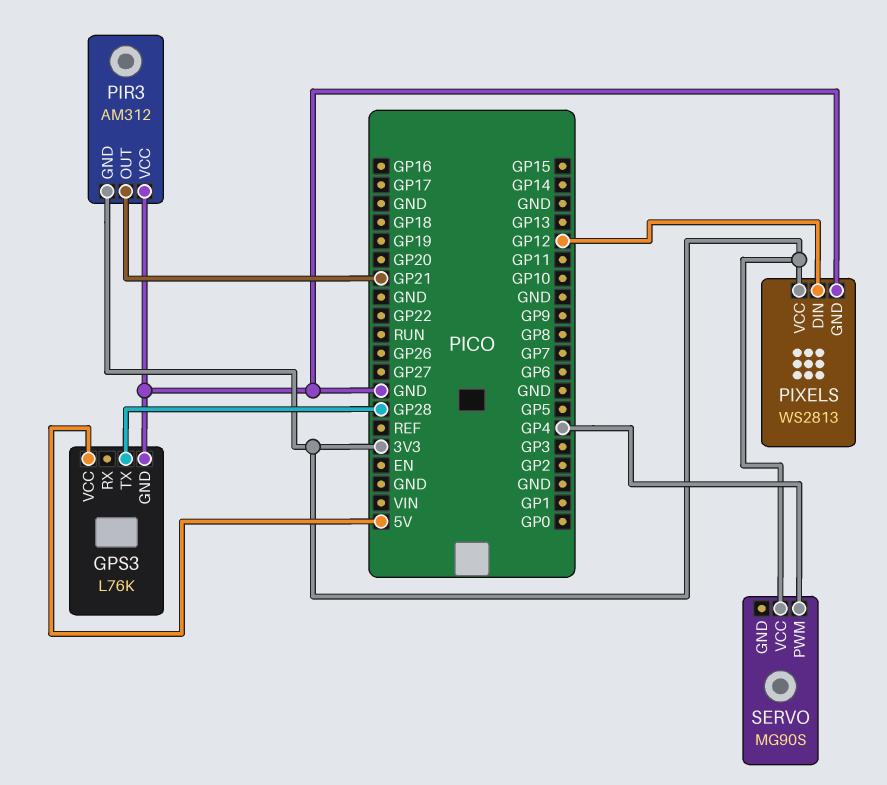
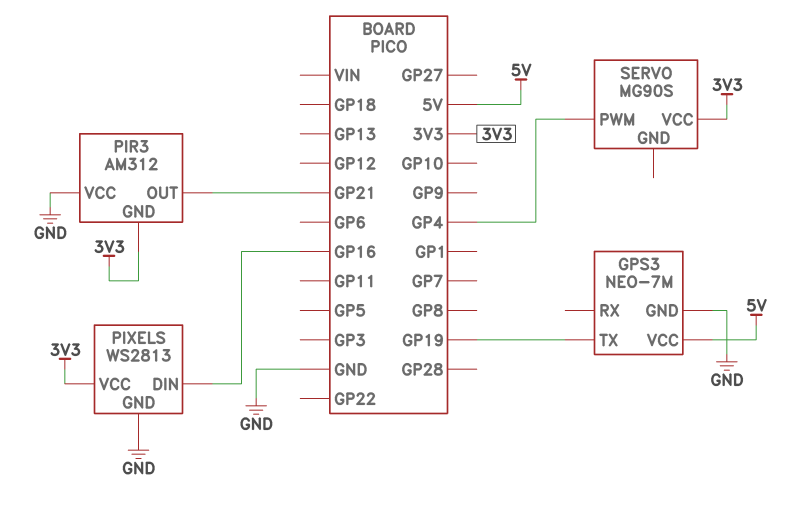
GPS3: L76K -> NEO-7M
GPS3 pin TX: GP28 -> GP19
PIXELS pin DIN: GP12 -> GP16

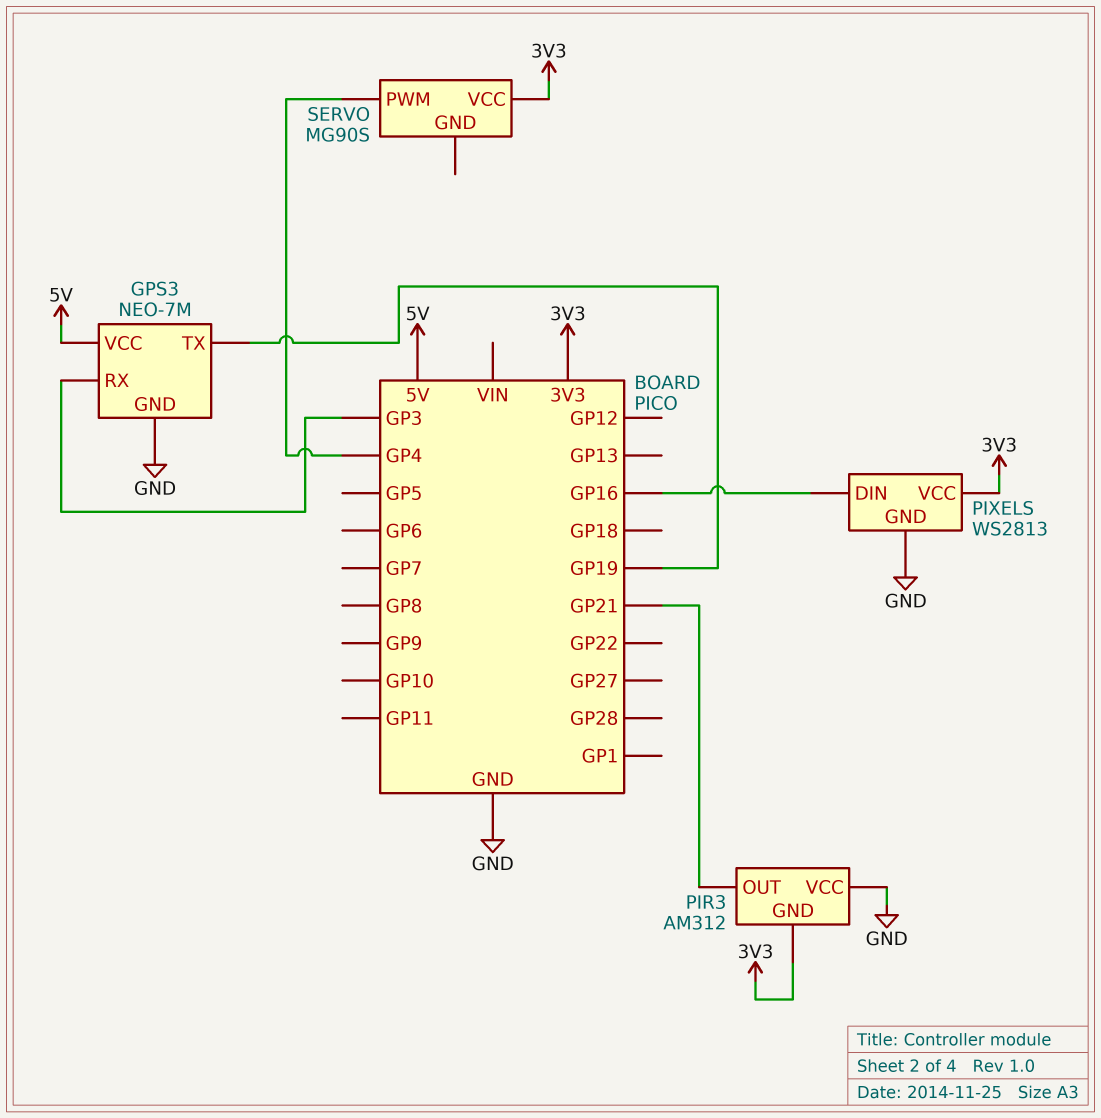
GPS3 pin RX: none -> GP3

